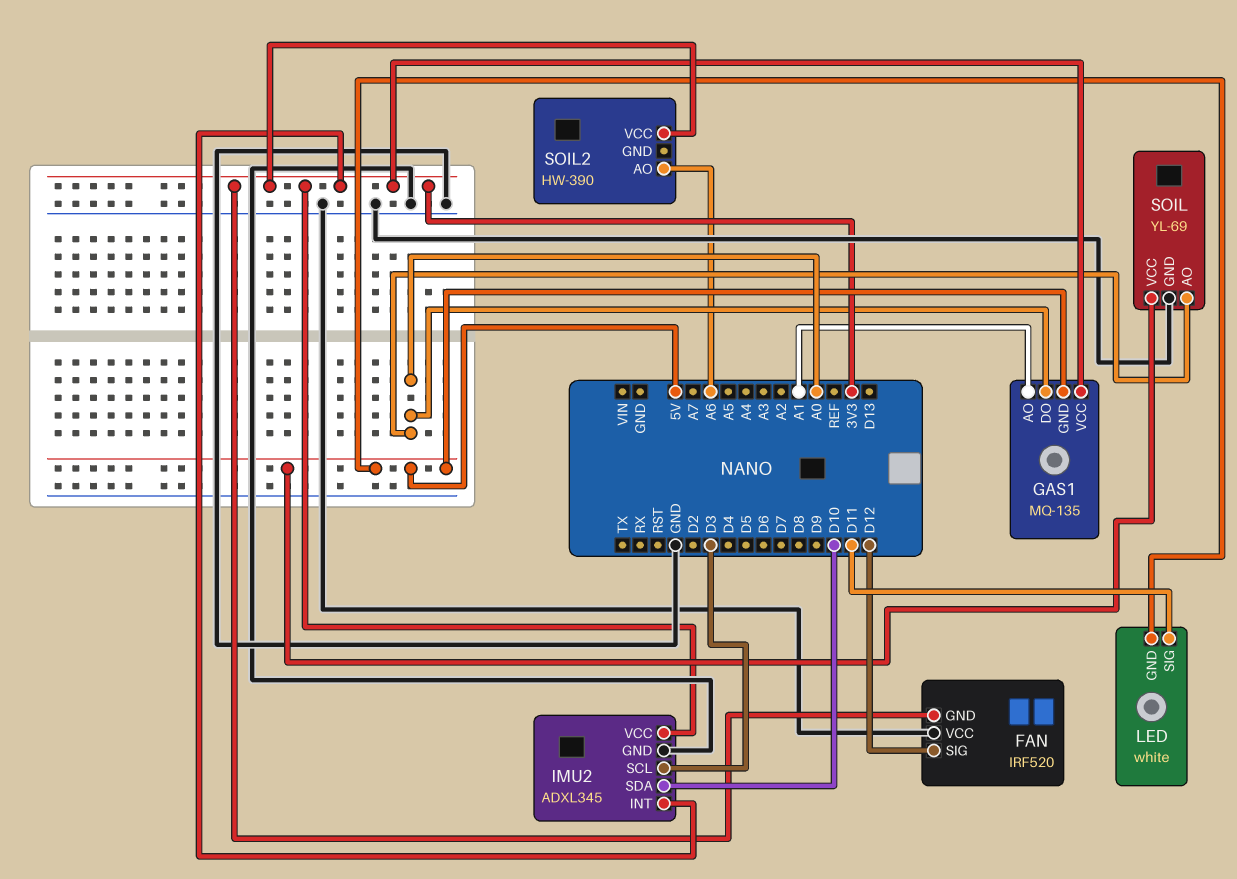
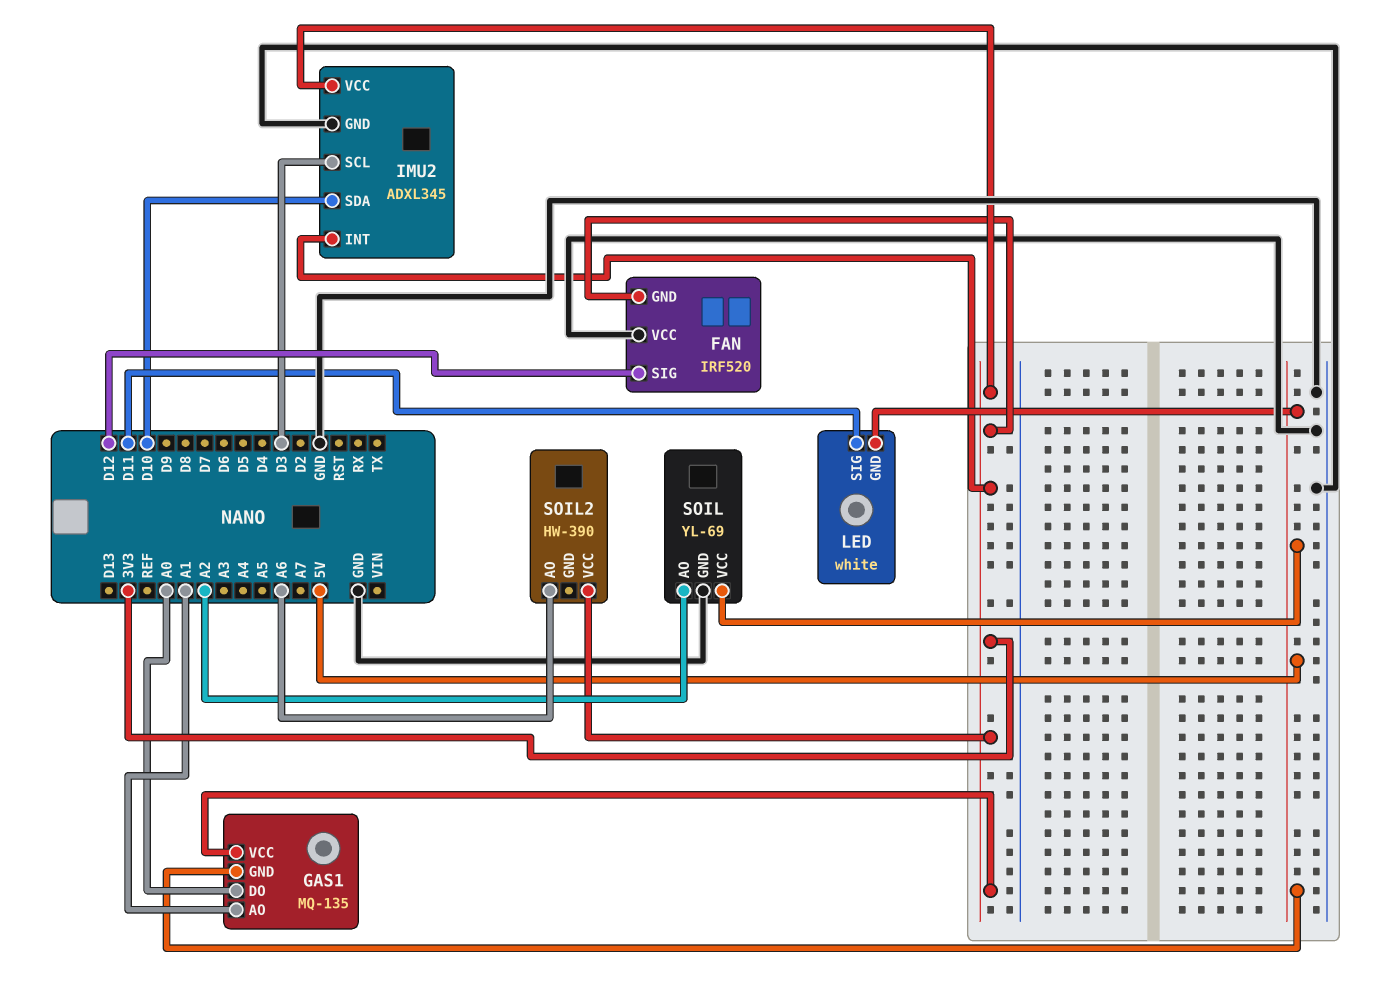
SOIL pin AO: A0 -> A2

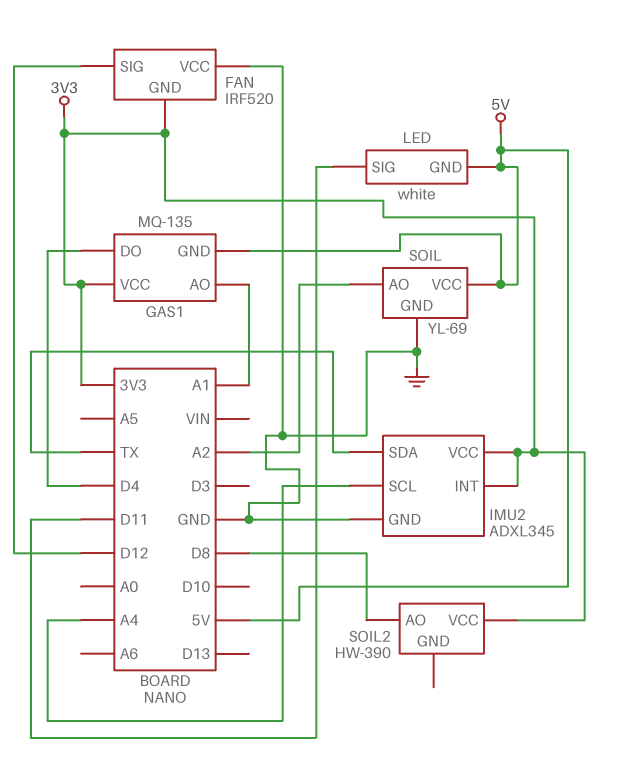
GAS1 pin DO: A0 -> D4
IMU2 pin SCL: D3 -> A4
IMU2 pin SDA: D10 -> TX
SOIL2 pin AO: A6 -> D8

